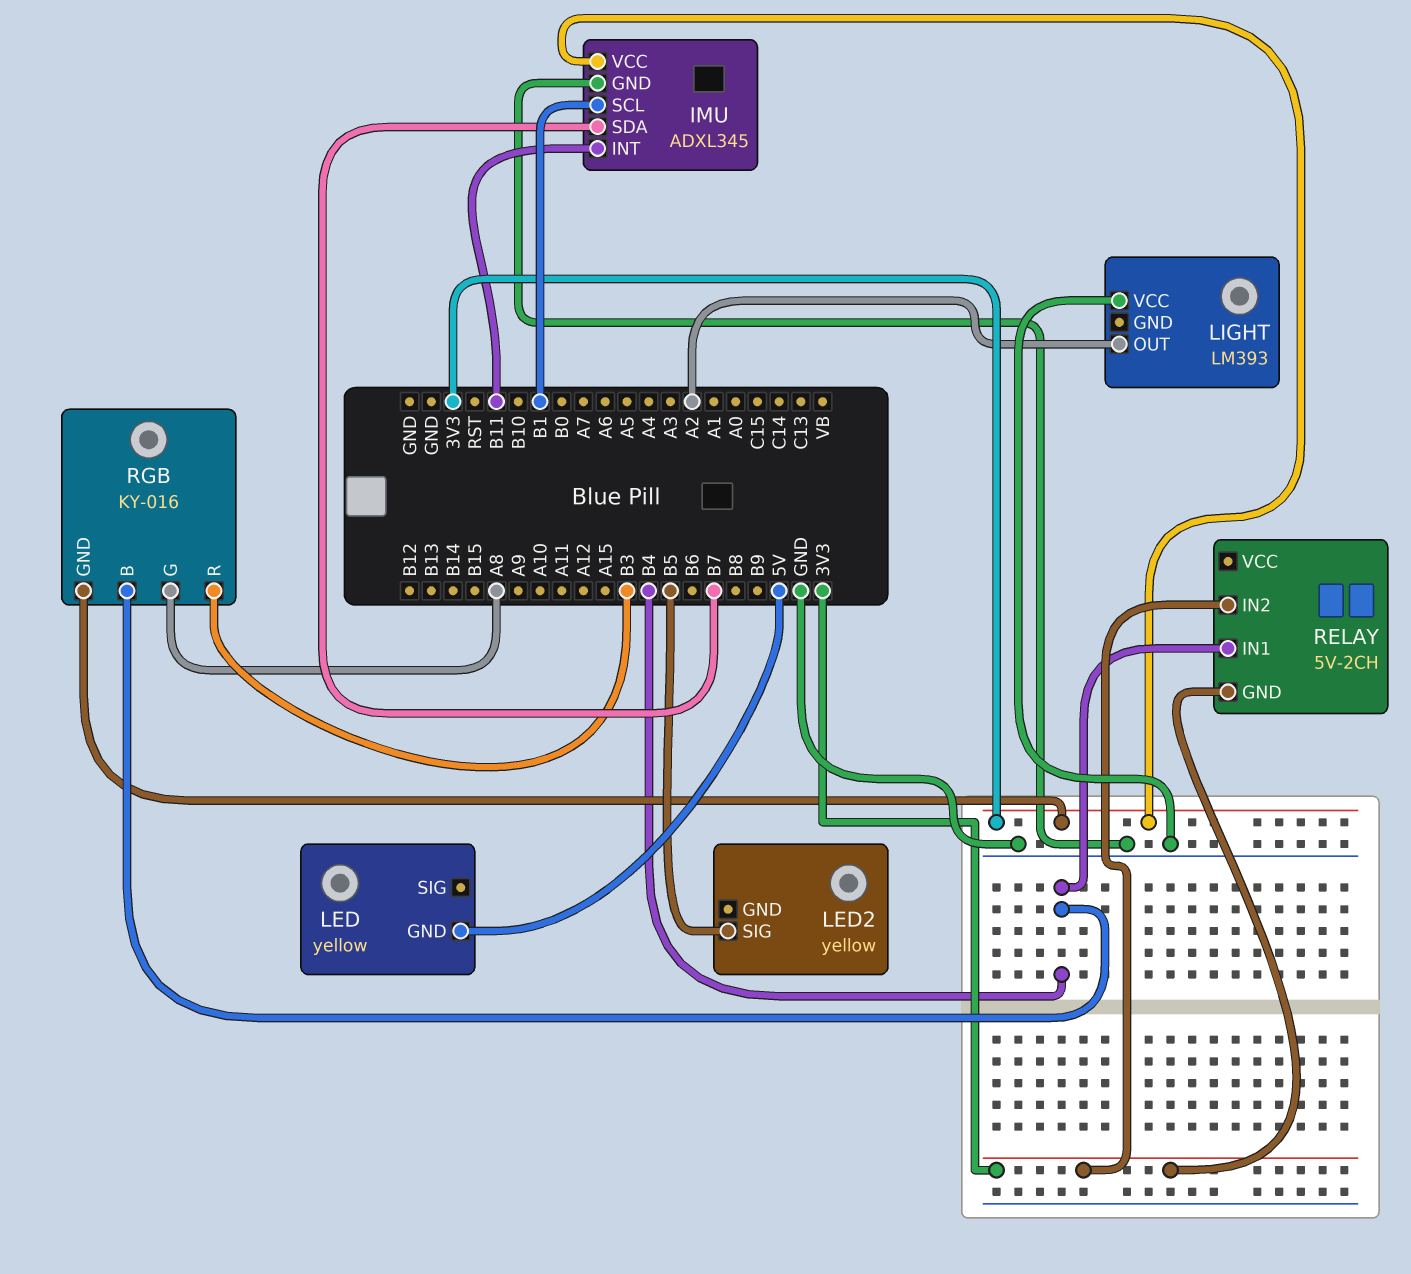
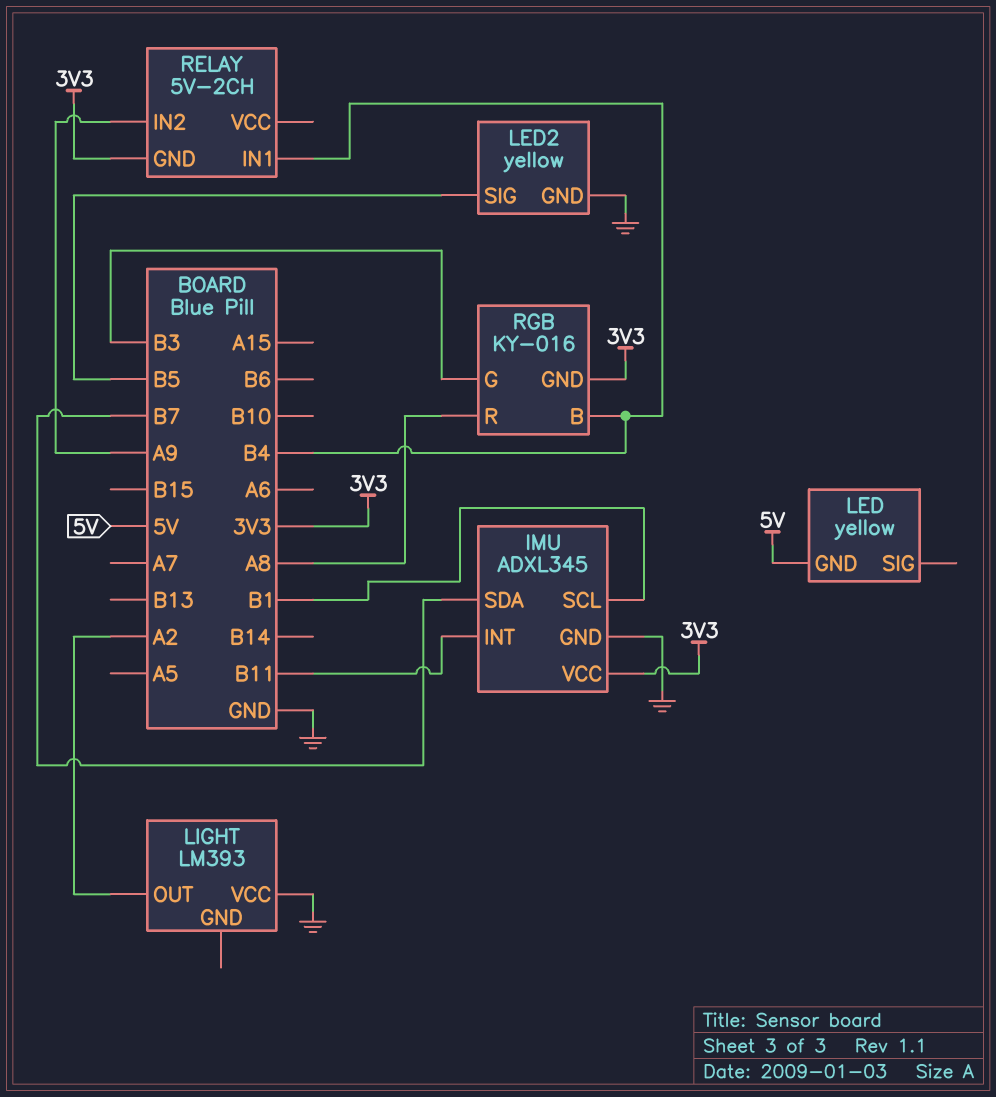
LED2 pin GND: none -> GND
RELAY pin IN2: 3V3 -> A9
RGB pin G: A8 -> B3
RGB pin R: B3 -> A8

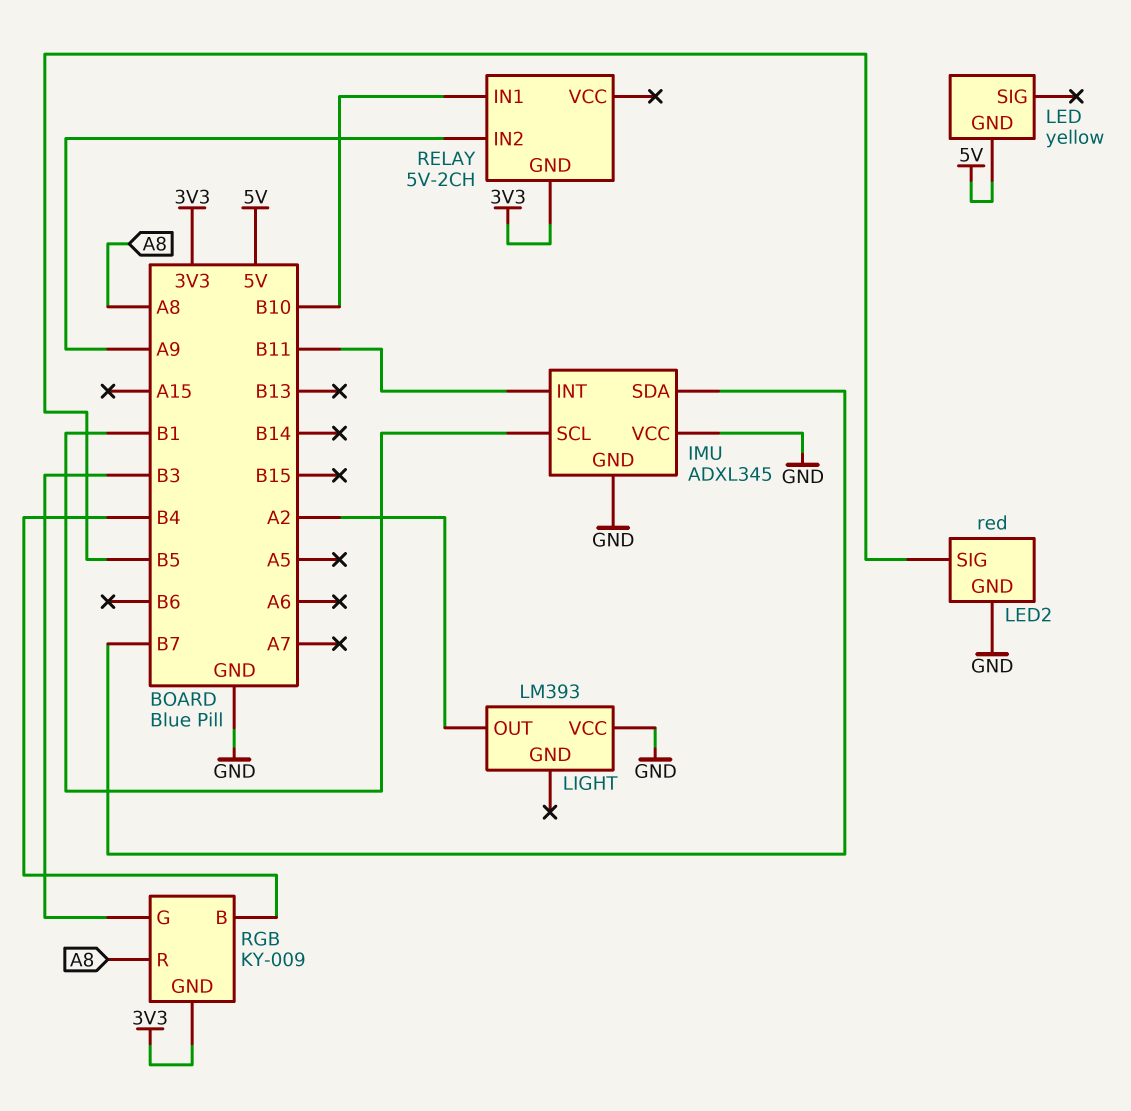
IMU pin VCC: 3V3 -> GND
LED2: yellow -> red
RELAY pin IN1: B4 -> B10
RGB: KY-016 -> KY-009

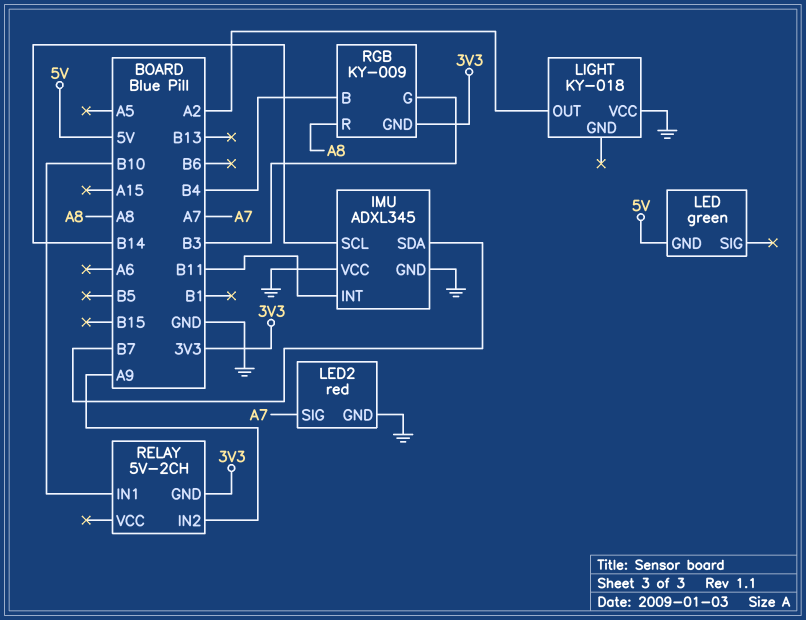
IMU pin SCL: B1 -> B14
LED: yellow -> green
LED2 pin SIG: B5 -> A7
LIGHT: LM393 -> KY-018

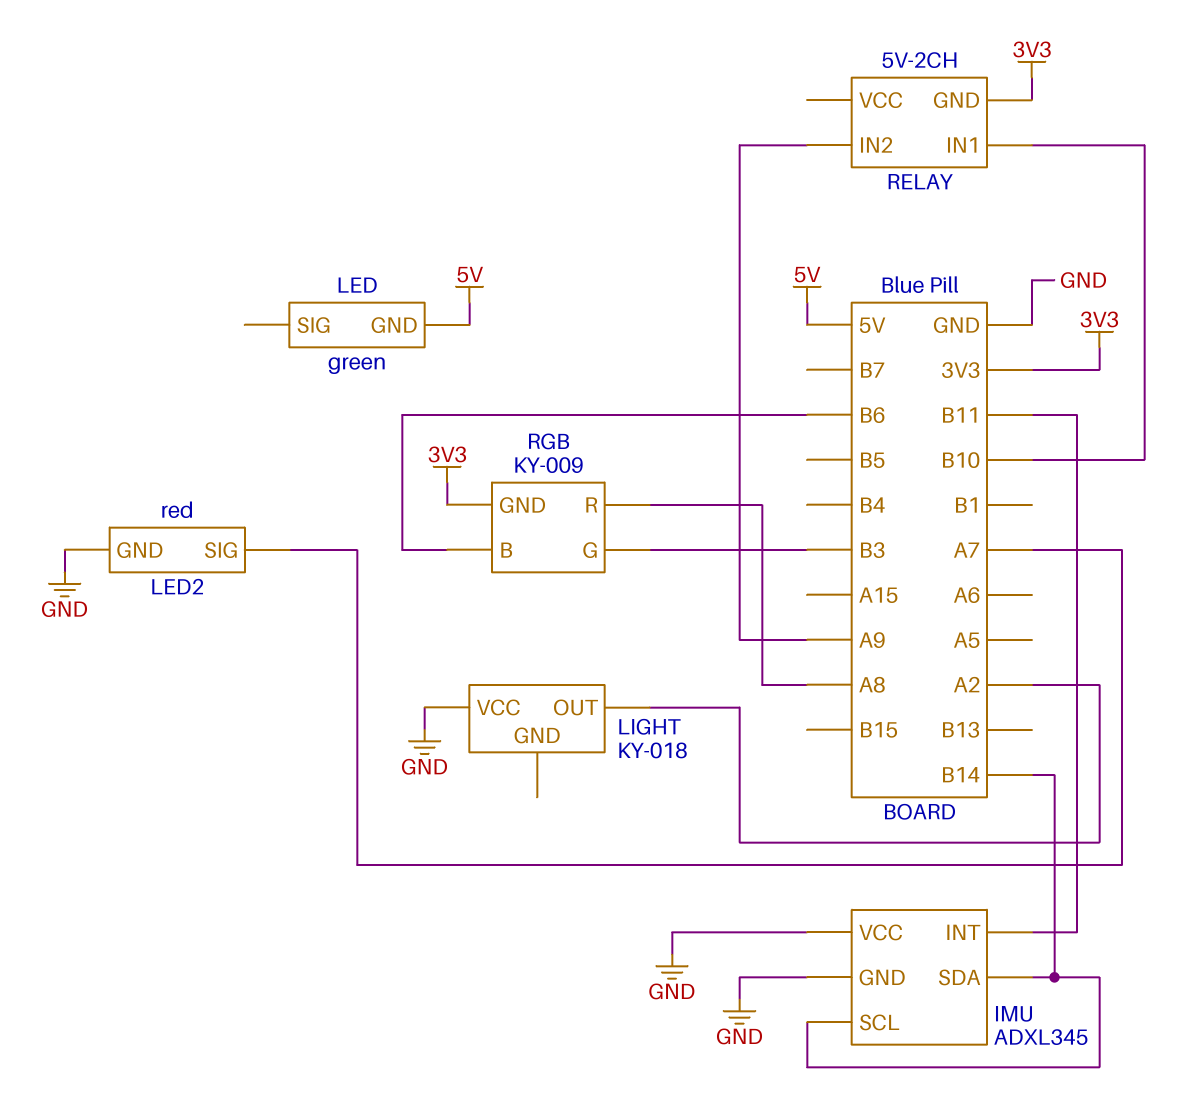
IMU pin SDA: B7 -> B14
RGB pin B: B4 -> B6

